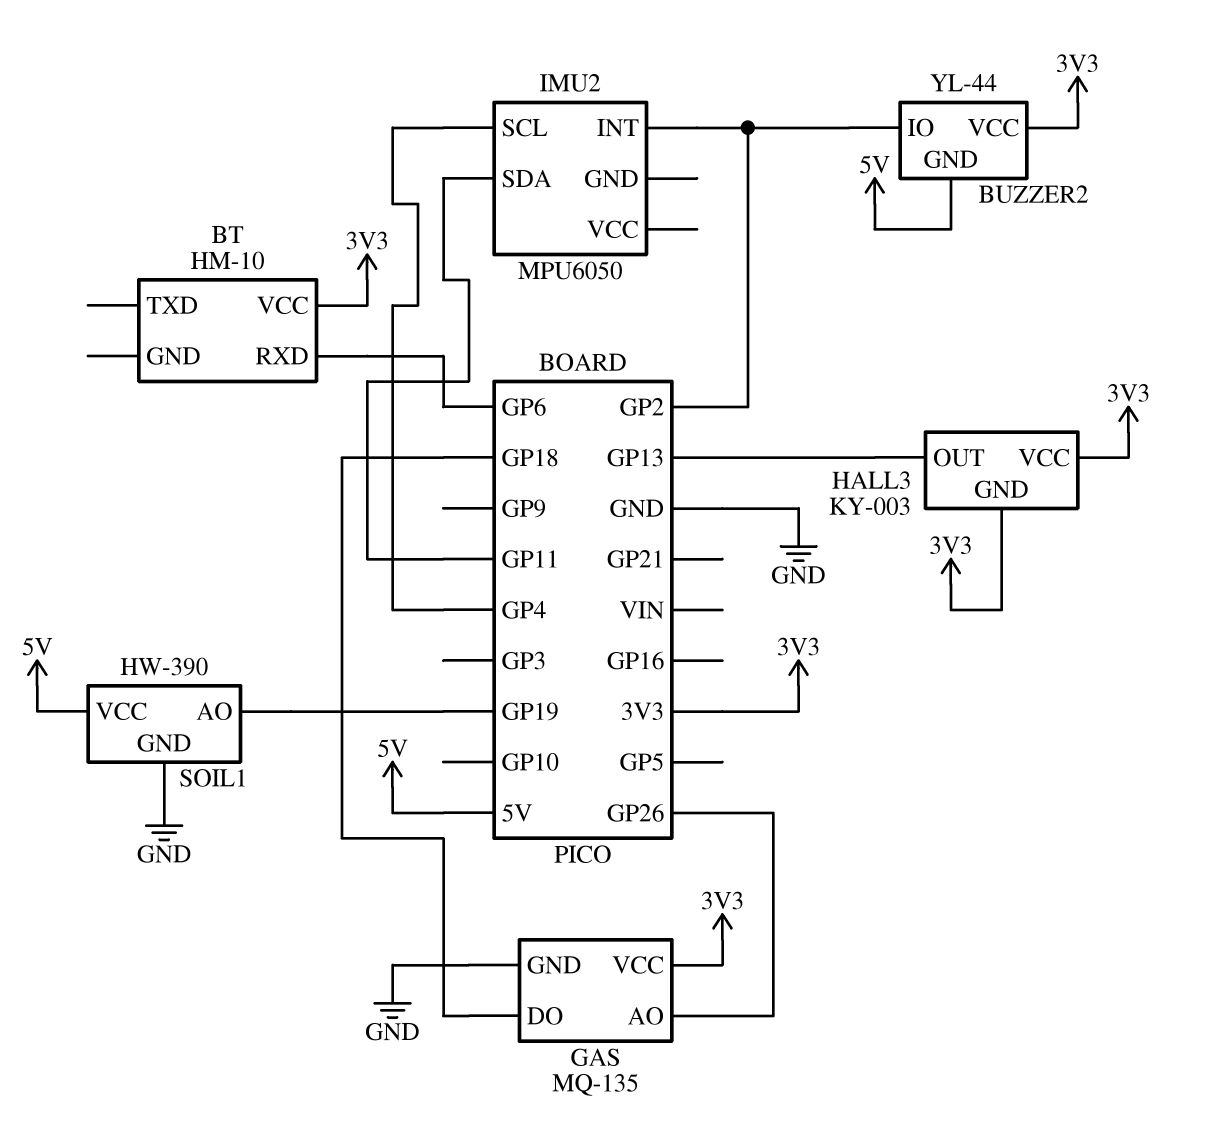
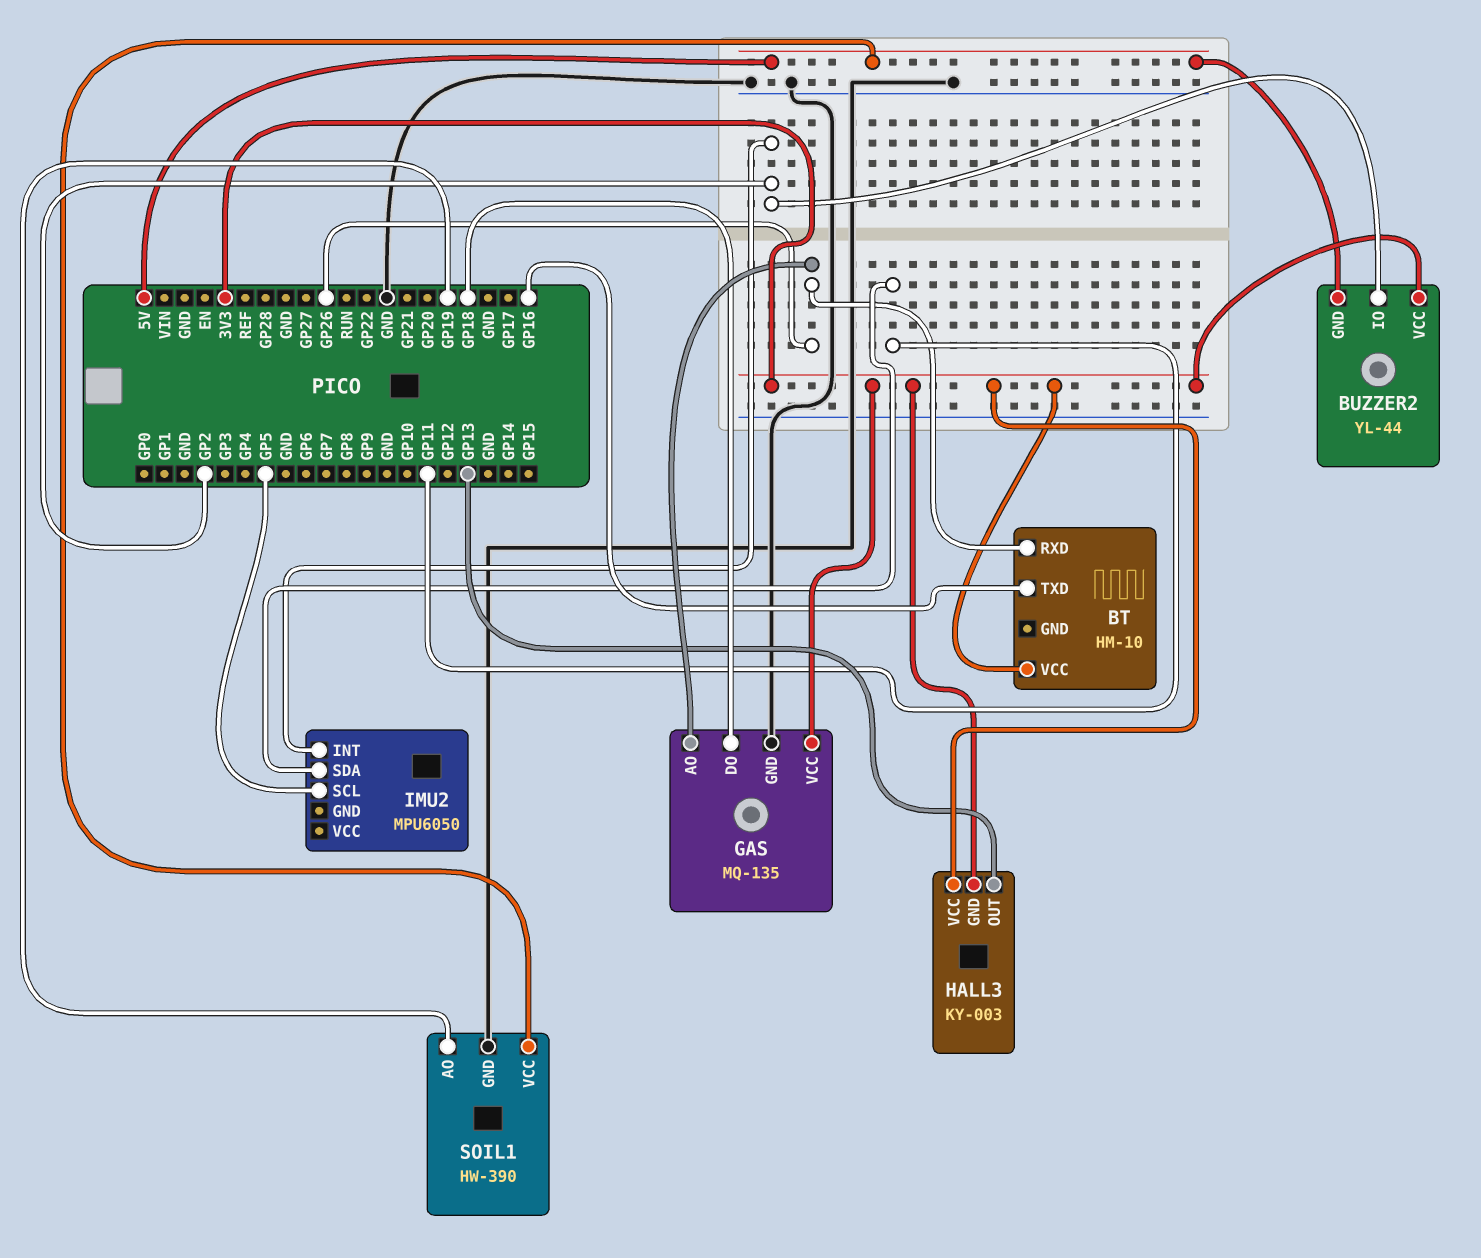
BT pin RXD: GP6 -> GP26
BT pin TXD: none -> GP16
IMU2 pin SCL: GP4 -> GP5

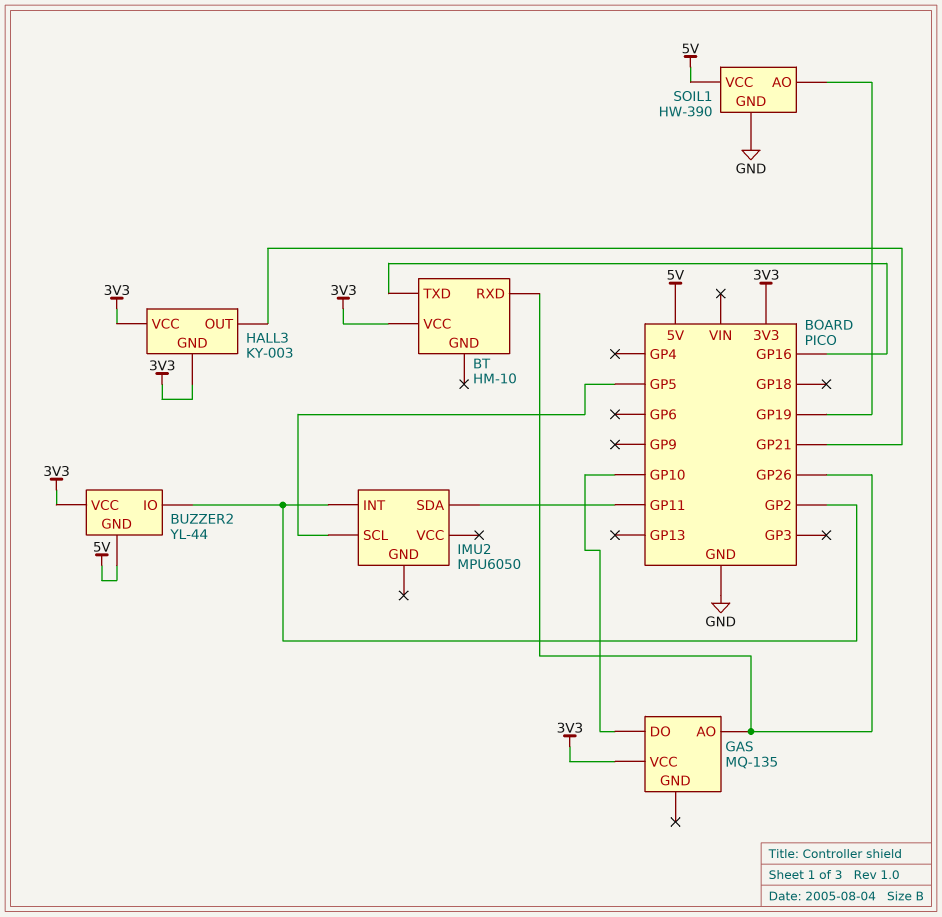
GAS pin DO: GP18 -> GP10
GAS pin GND: GND -> none
HALL3 pin OUT: GP13 -> GP21

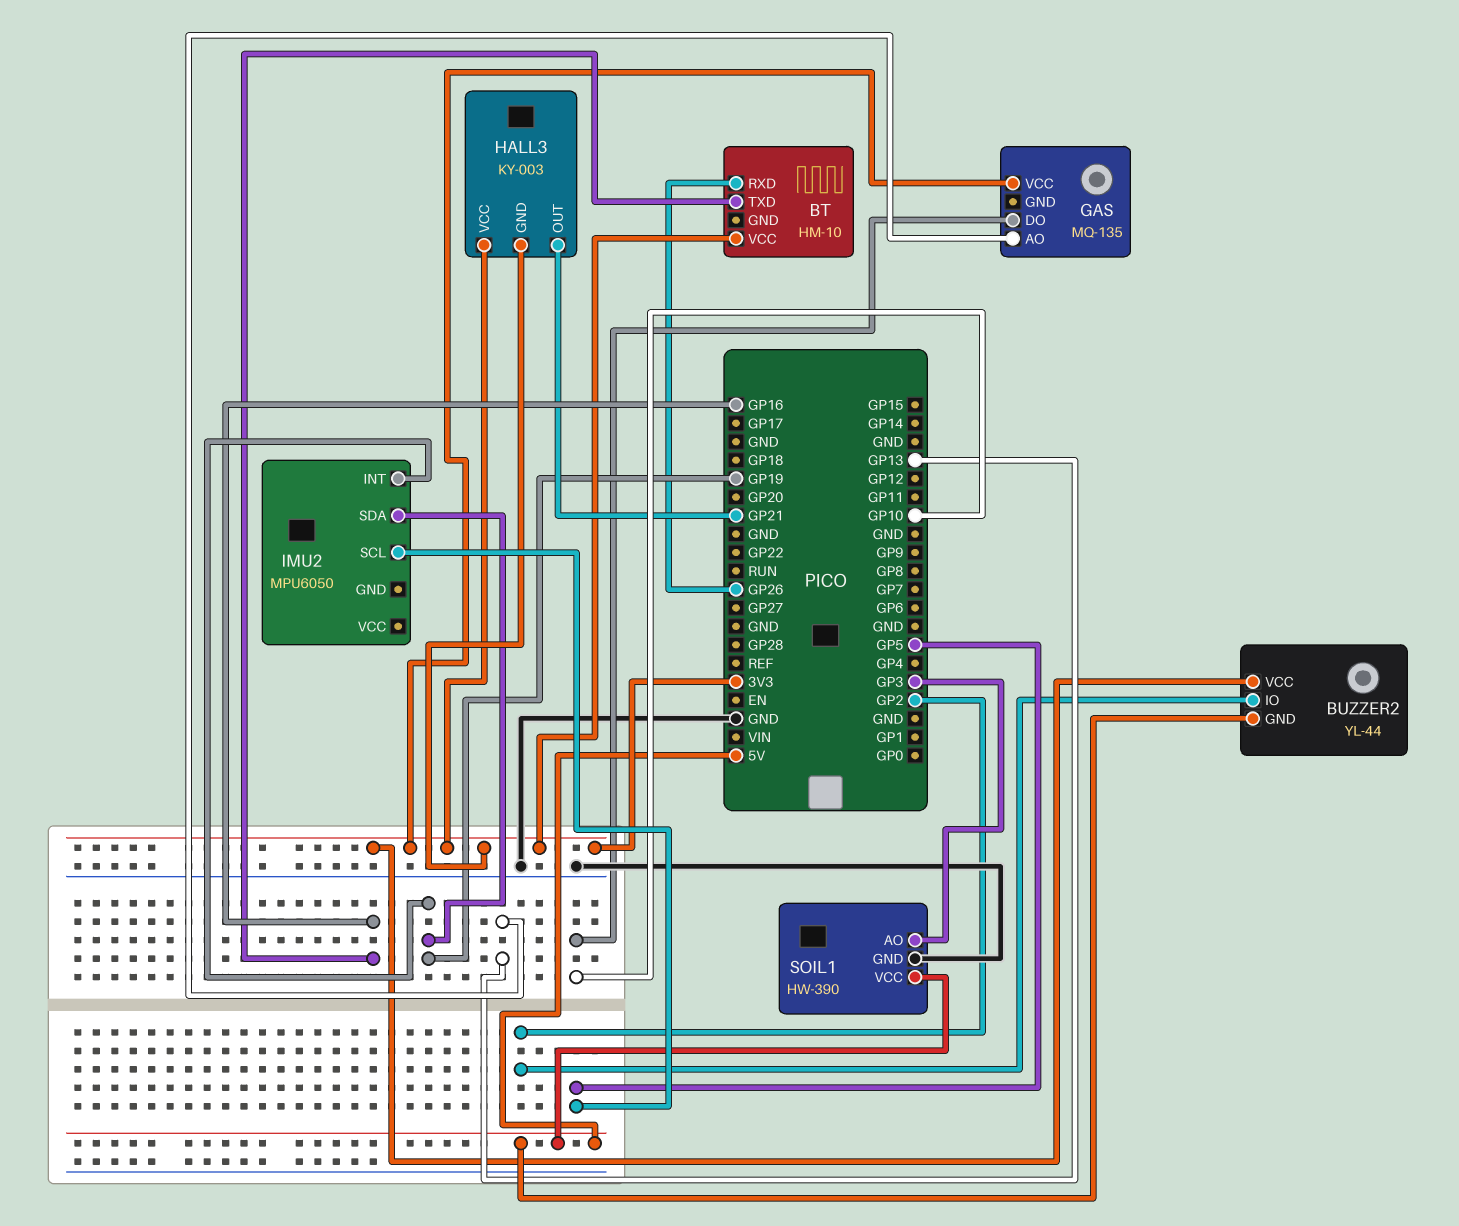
GAS pin AO: GP26 -> GP13
IMU2 pin INT: GP2 -> GP19
IMU2 pin SDA: GP11 -> GP19
SOIL1 pin AO: GP19 -> GP3

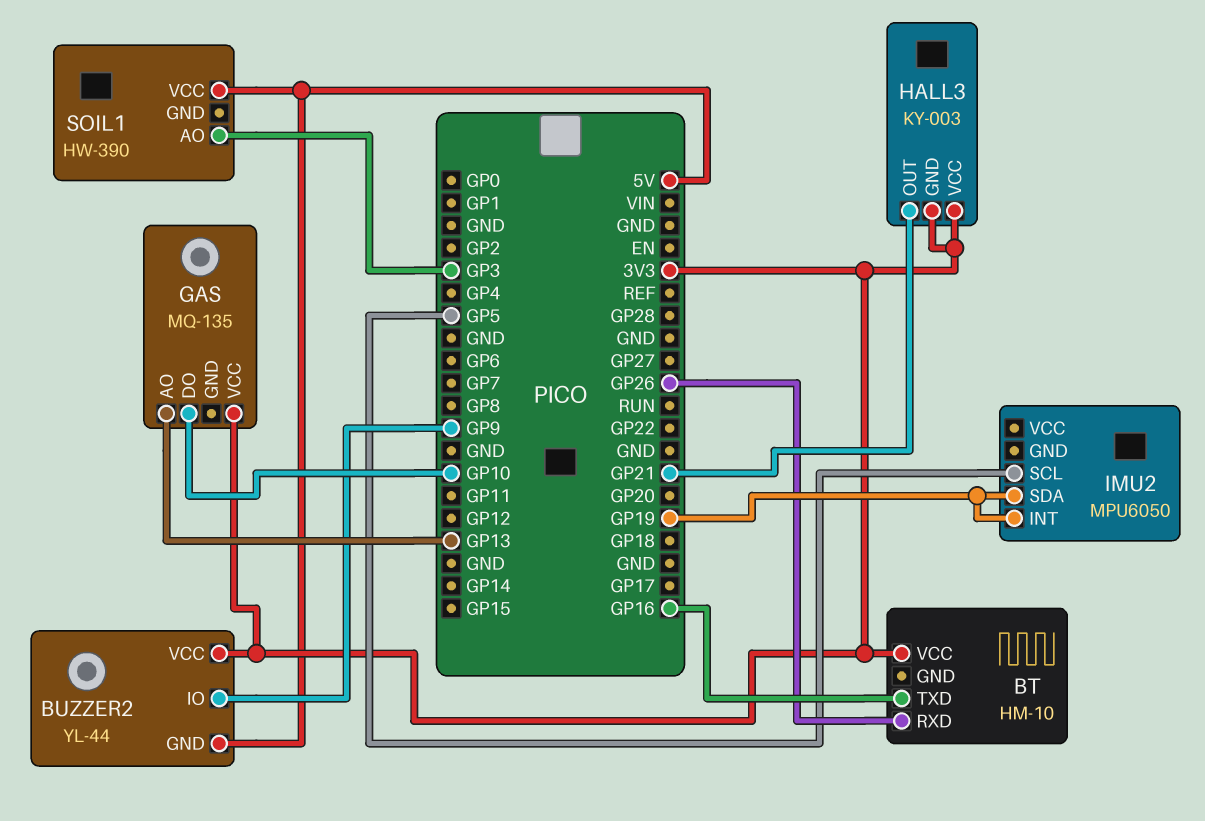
BUZZER2 pin IO: GP2 -> GP9
SOIL1 pin GND: GND -> none

